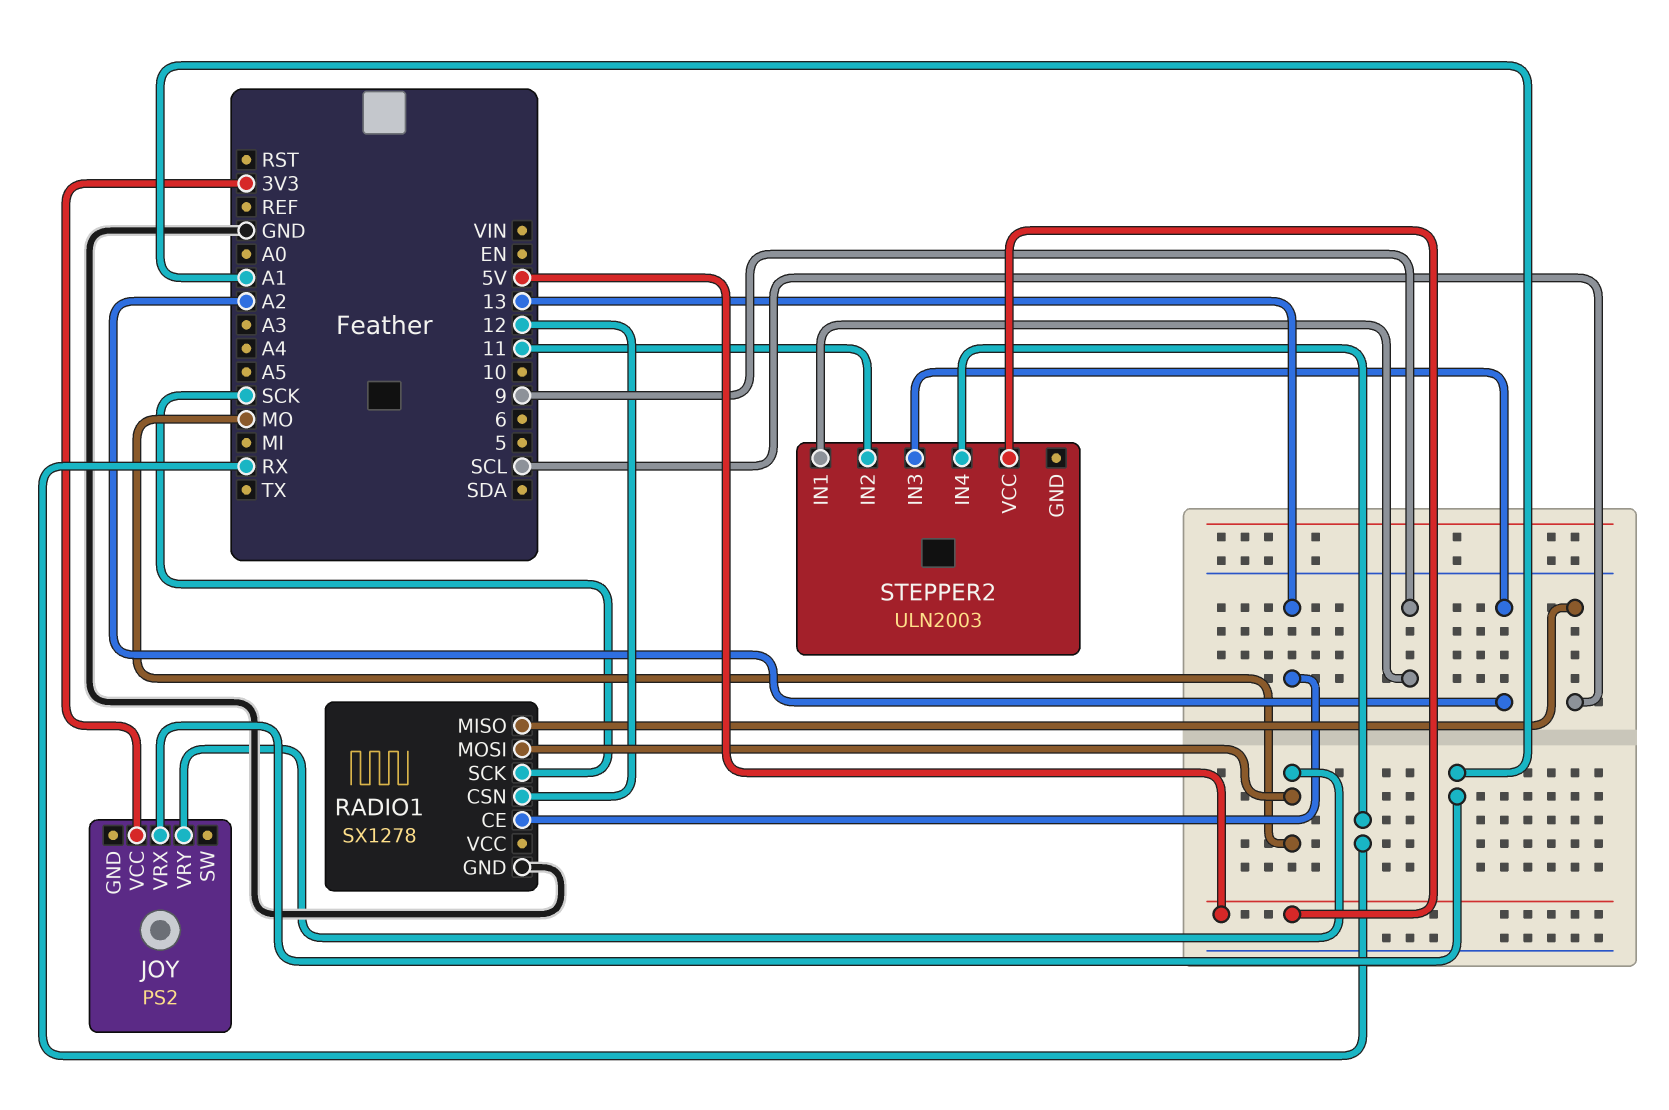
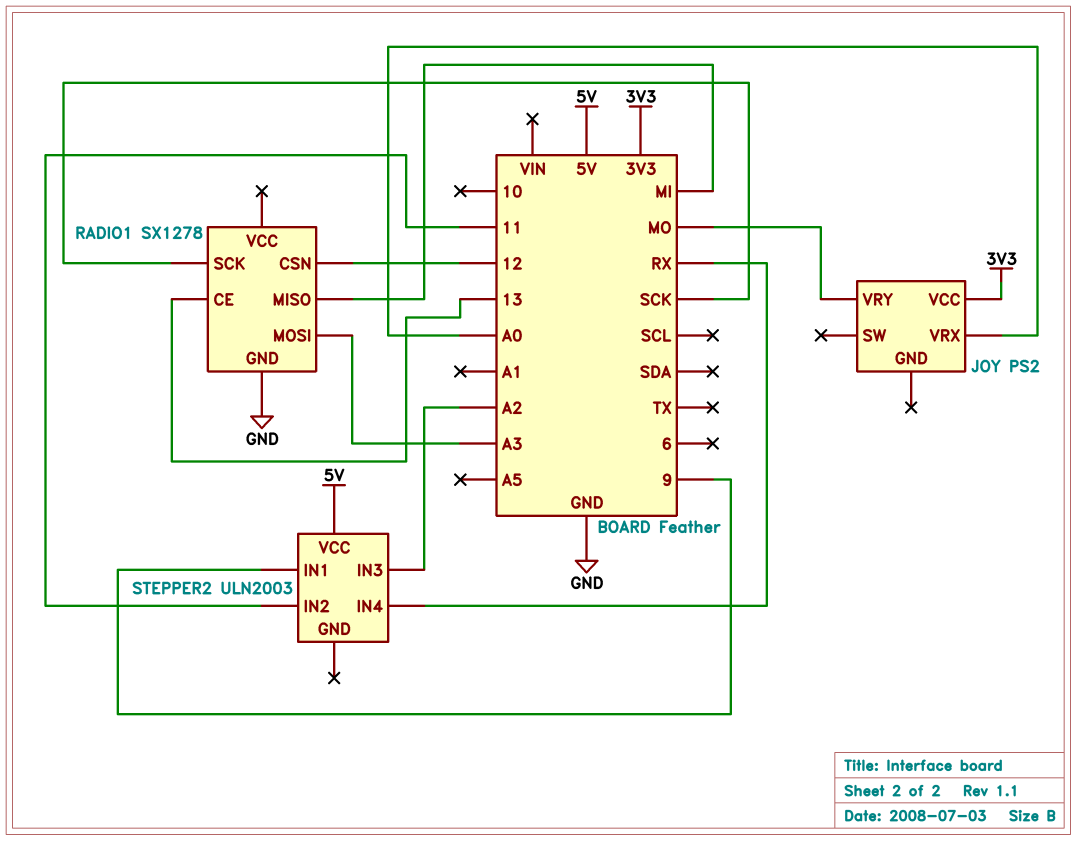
JOY pin VRX: A1 -> A0
RADIO1 pin MISO: SCL -> MI
RADIO1 pin MOSI: MO -> A3

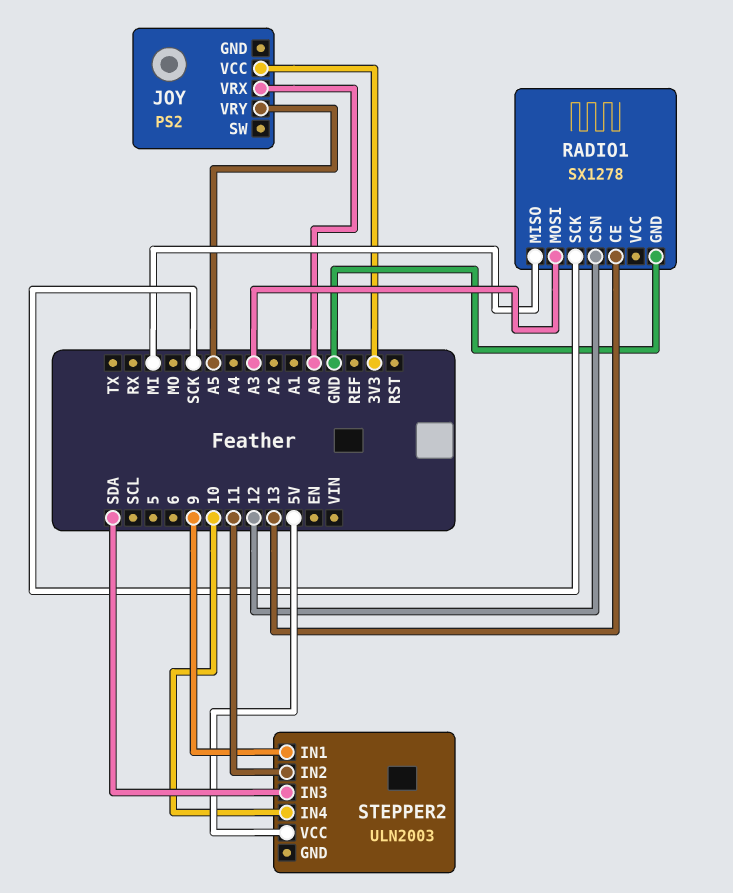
JOY pin VRY: MO -> A5
STEPPER2 pin IN3: A2 -> SDA
STEPPER2 pin IN4: RX -> 10

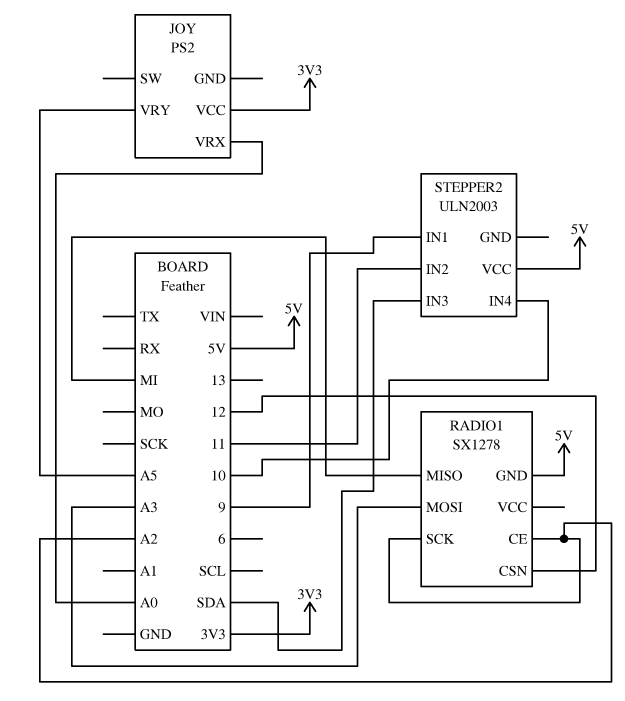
RADIO1 pin CE: 13 -> A2
RADIO1 pin GND: GND -> 5V
RADIO1 pin SCK: SCK -> A2

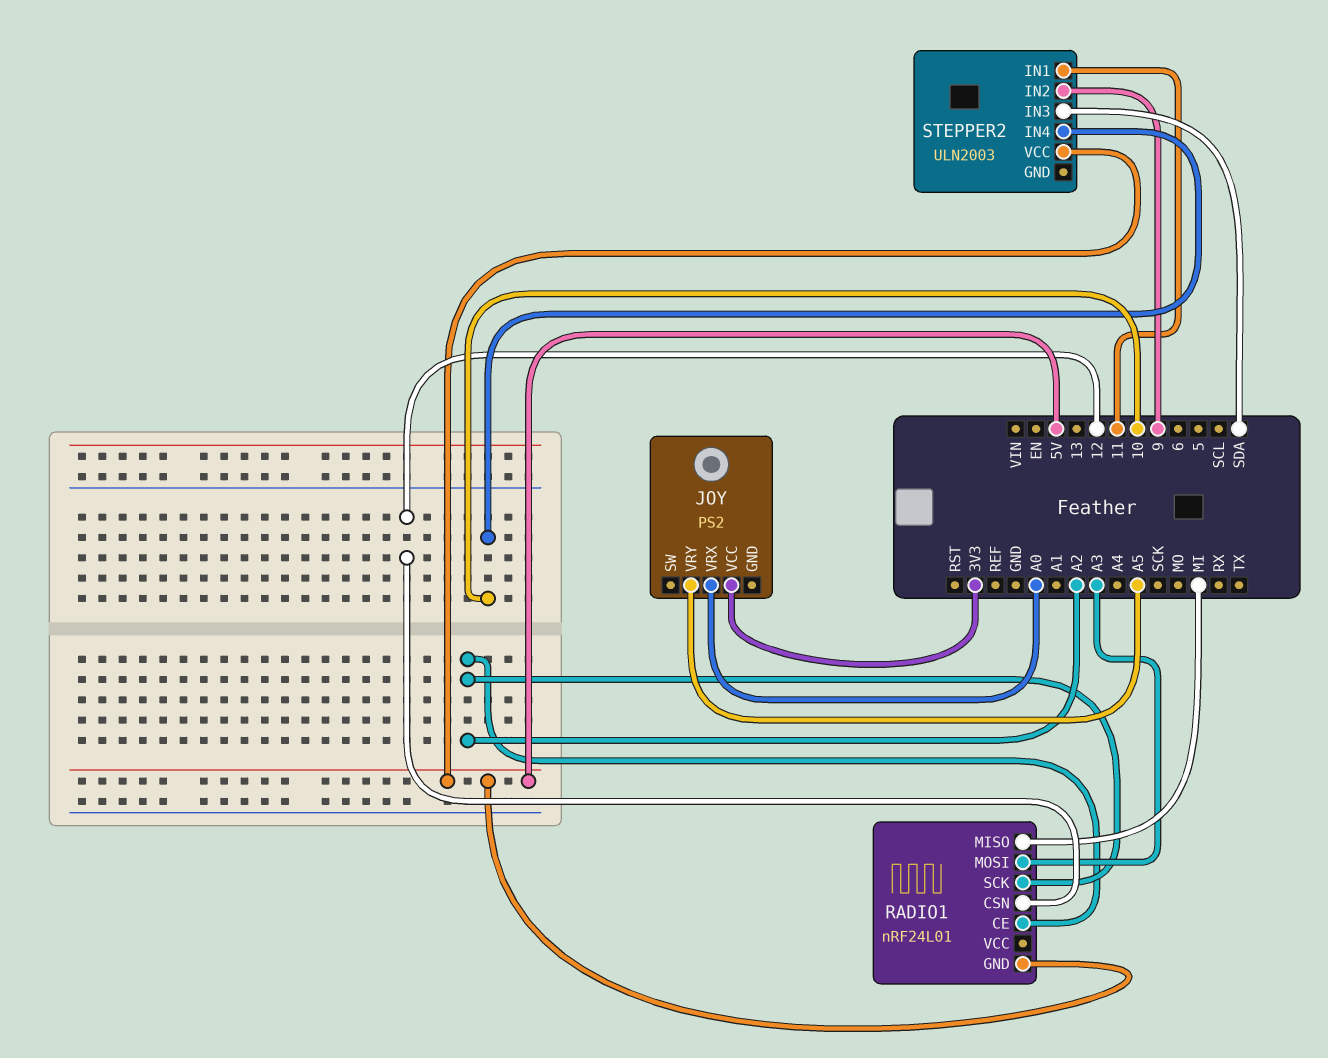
RADIO1: SX1278 -> nRF24L01
STEPPER2 pin IN1: 9 -> 11
STEPPER2 pin IN2: 11 -> 9

